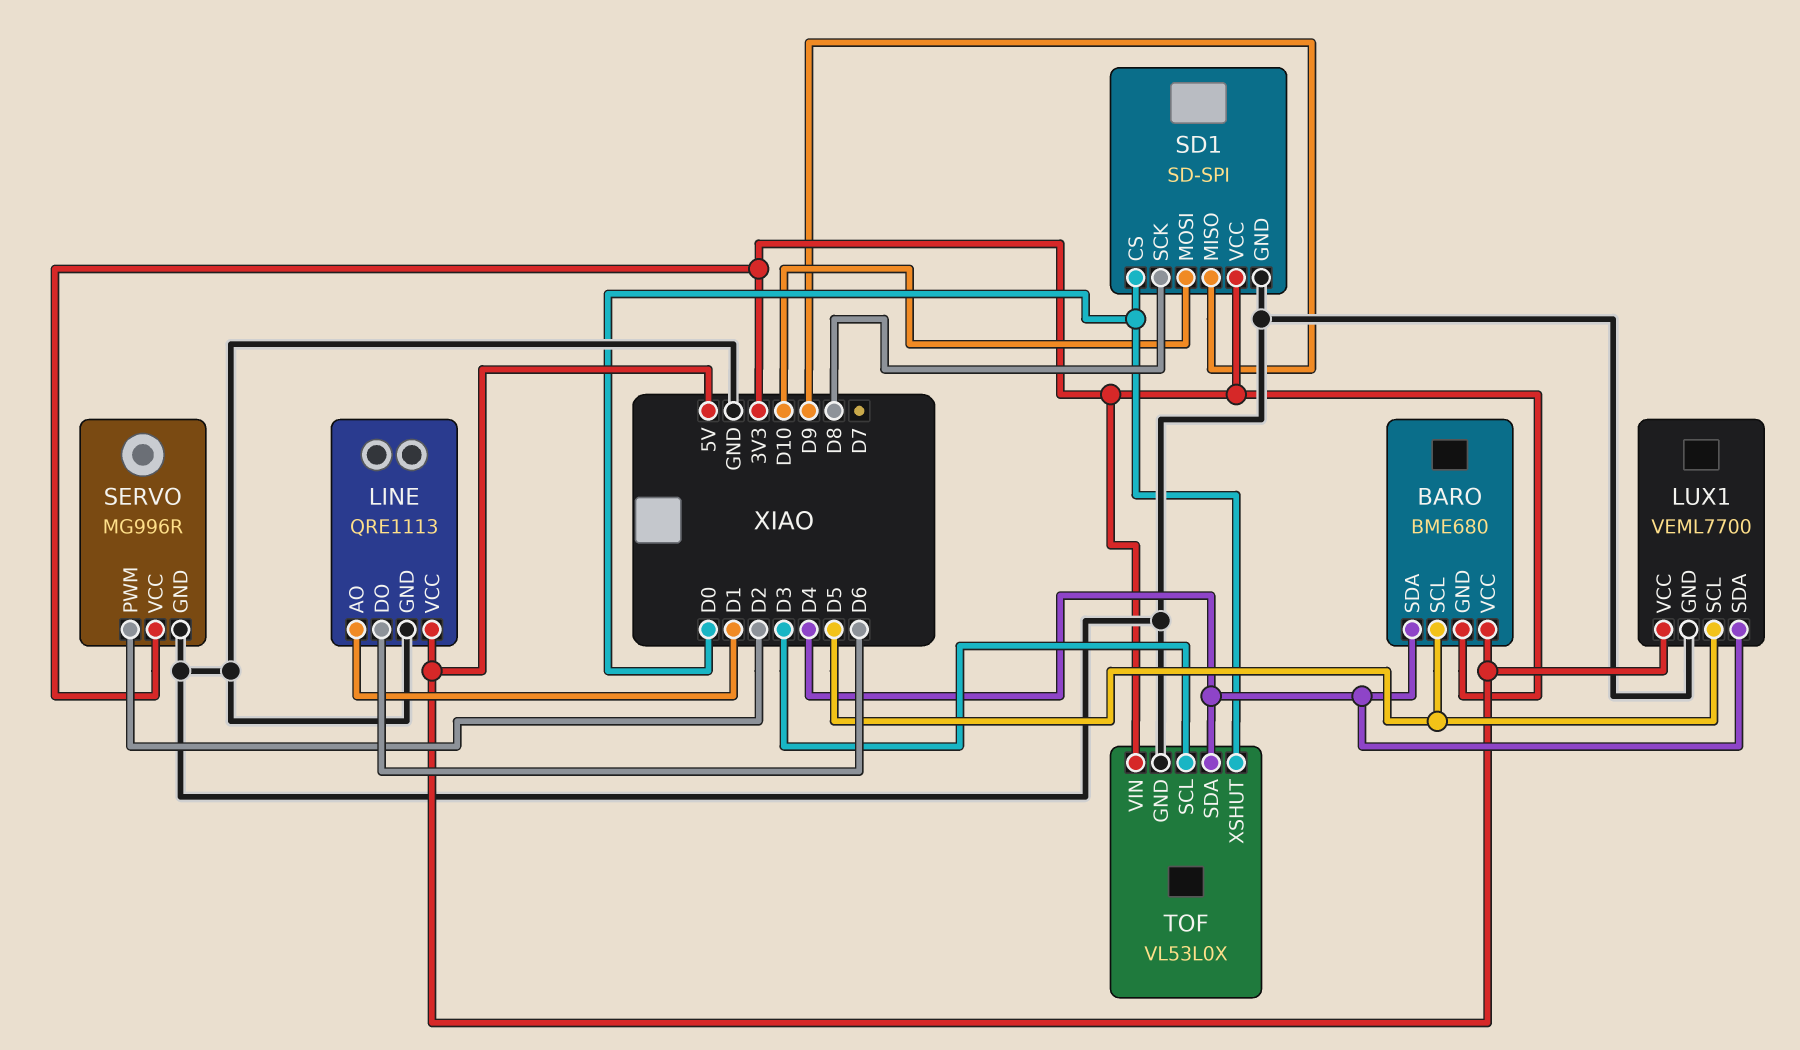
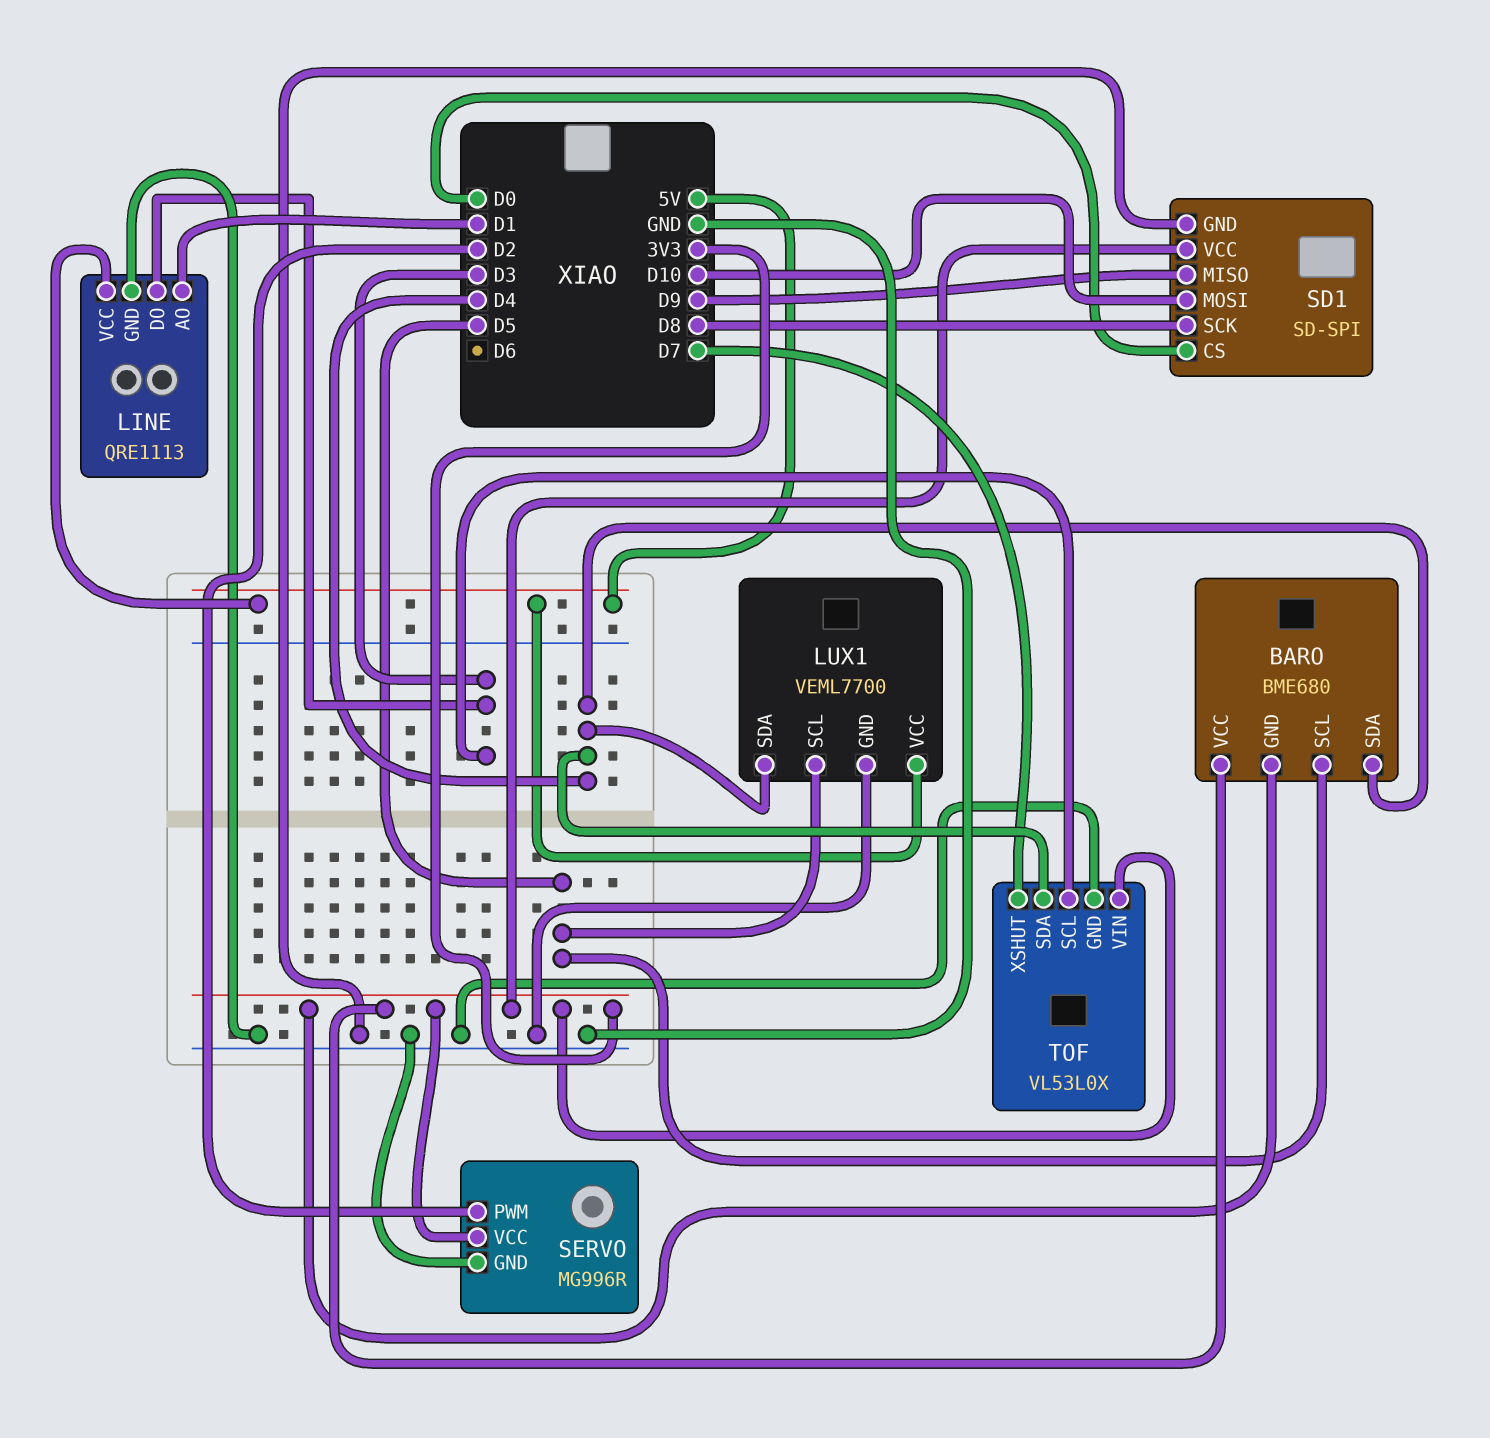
BARO pin VCC: 5V -> 3V3
LINE pin DO: D6 -> D3
TOF pin XSHUT: D0 -> D7

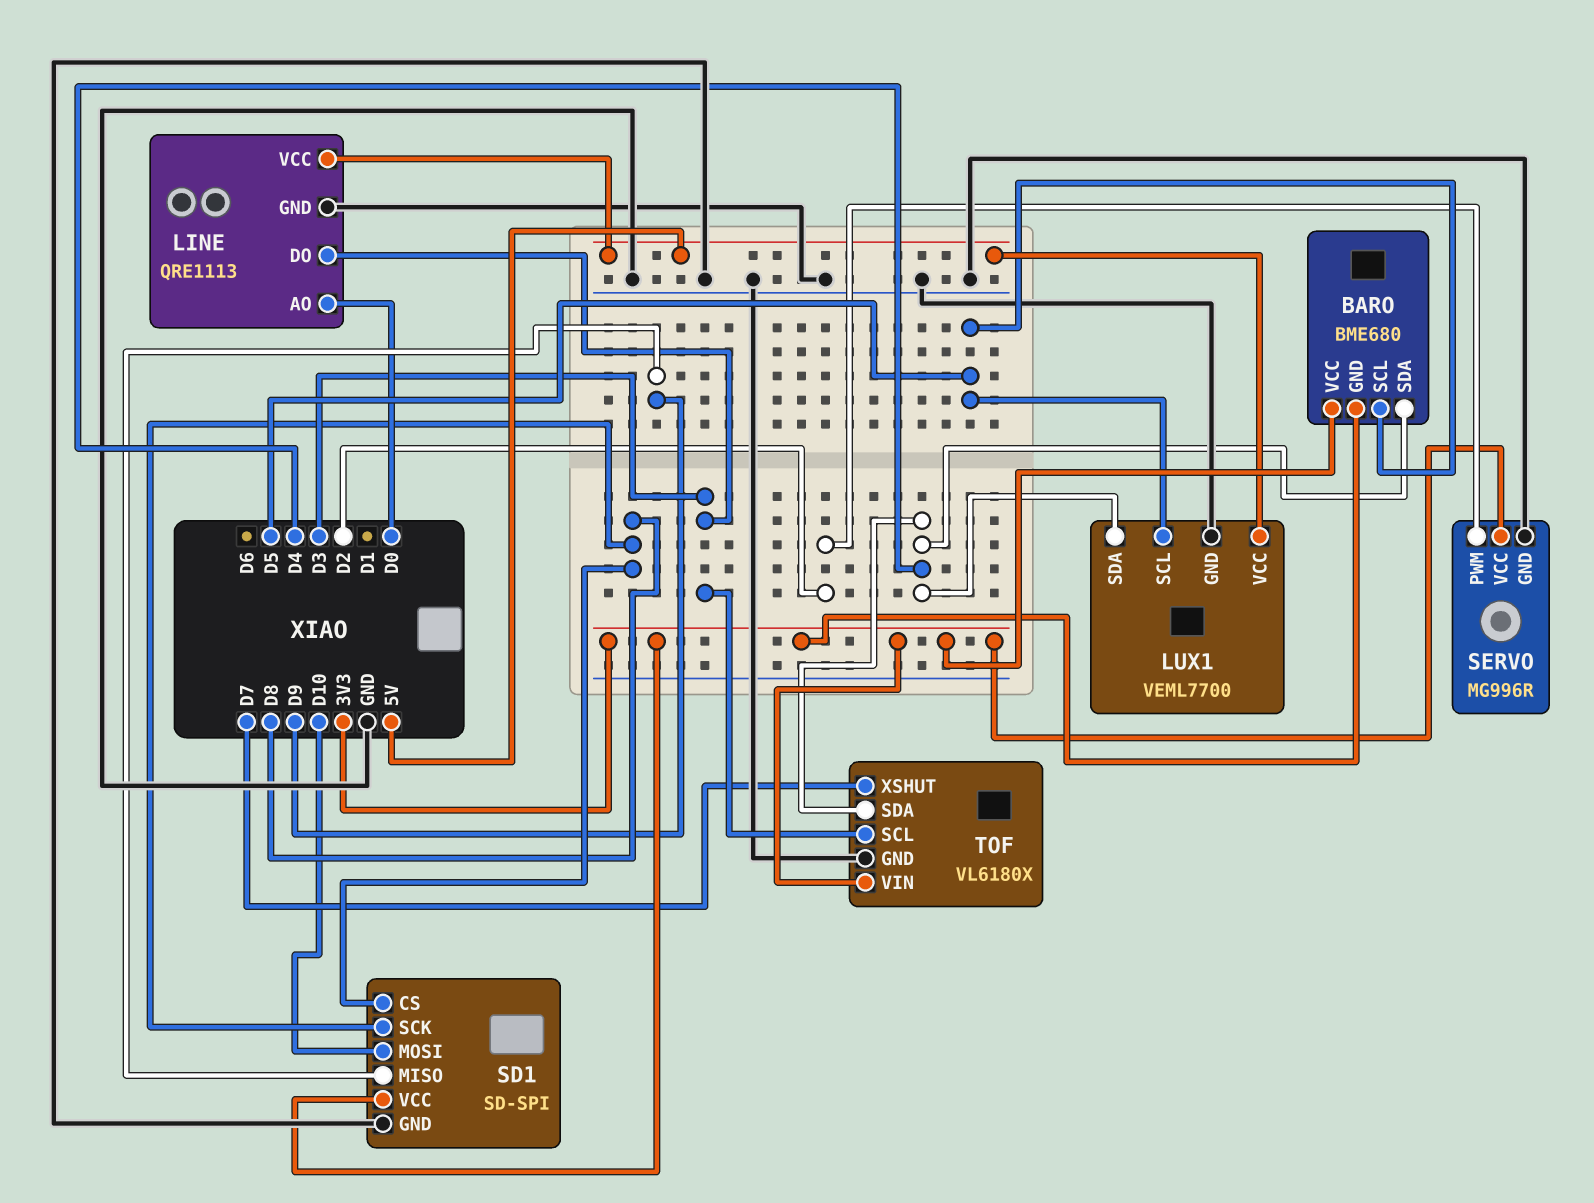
LINE pin AO: D1 -> D0
SD1 pin CS: D0 -> D8
TOF: VL53L0X -> VL6180X

